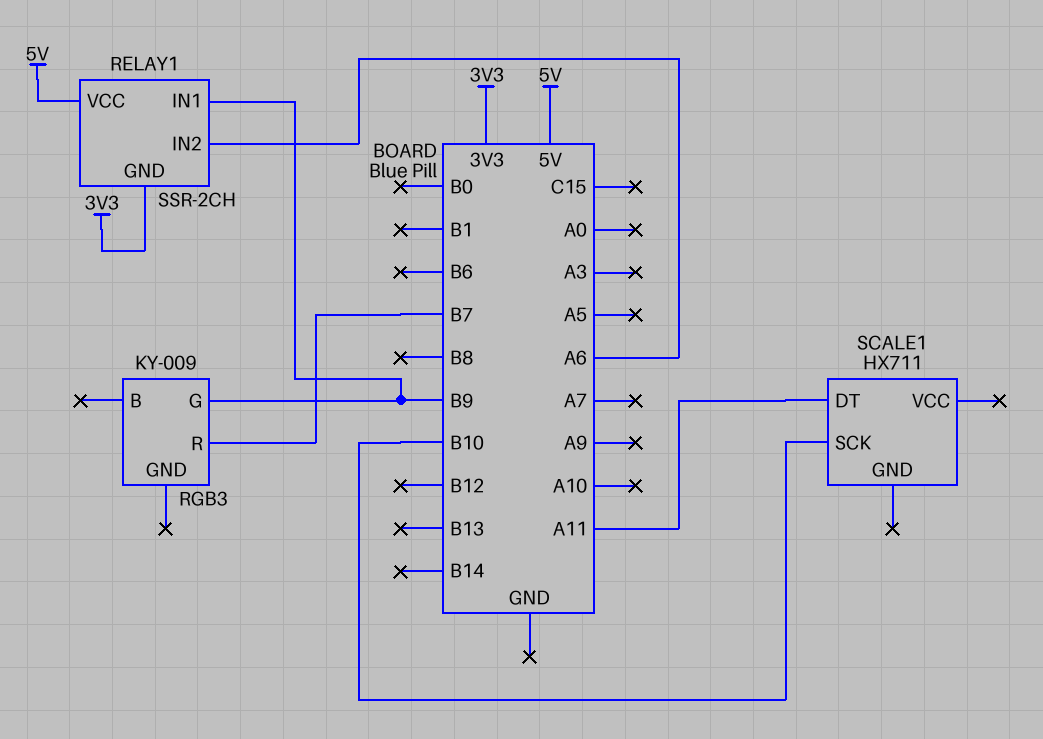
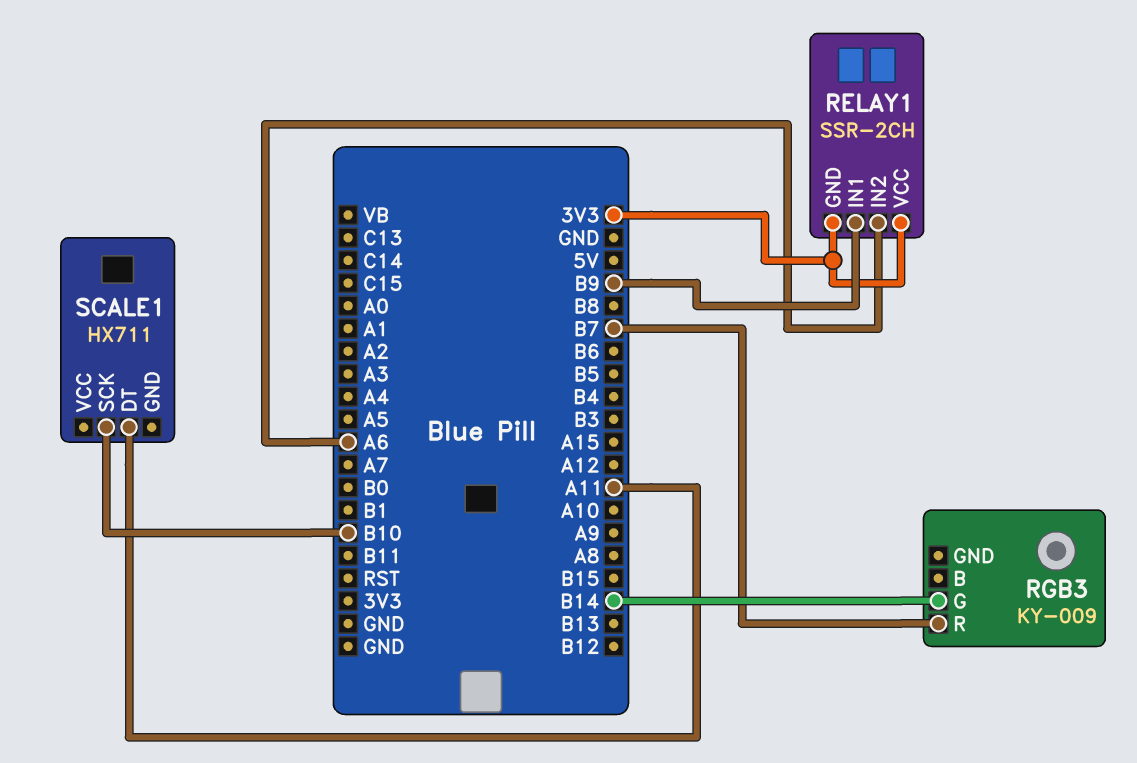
RELAY1 pin VCC: 5V -> 3V3
RGB3 pin G: B9 -> B14

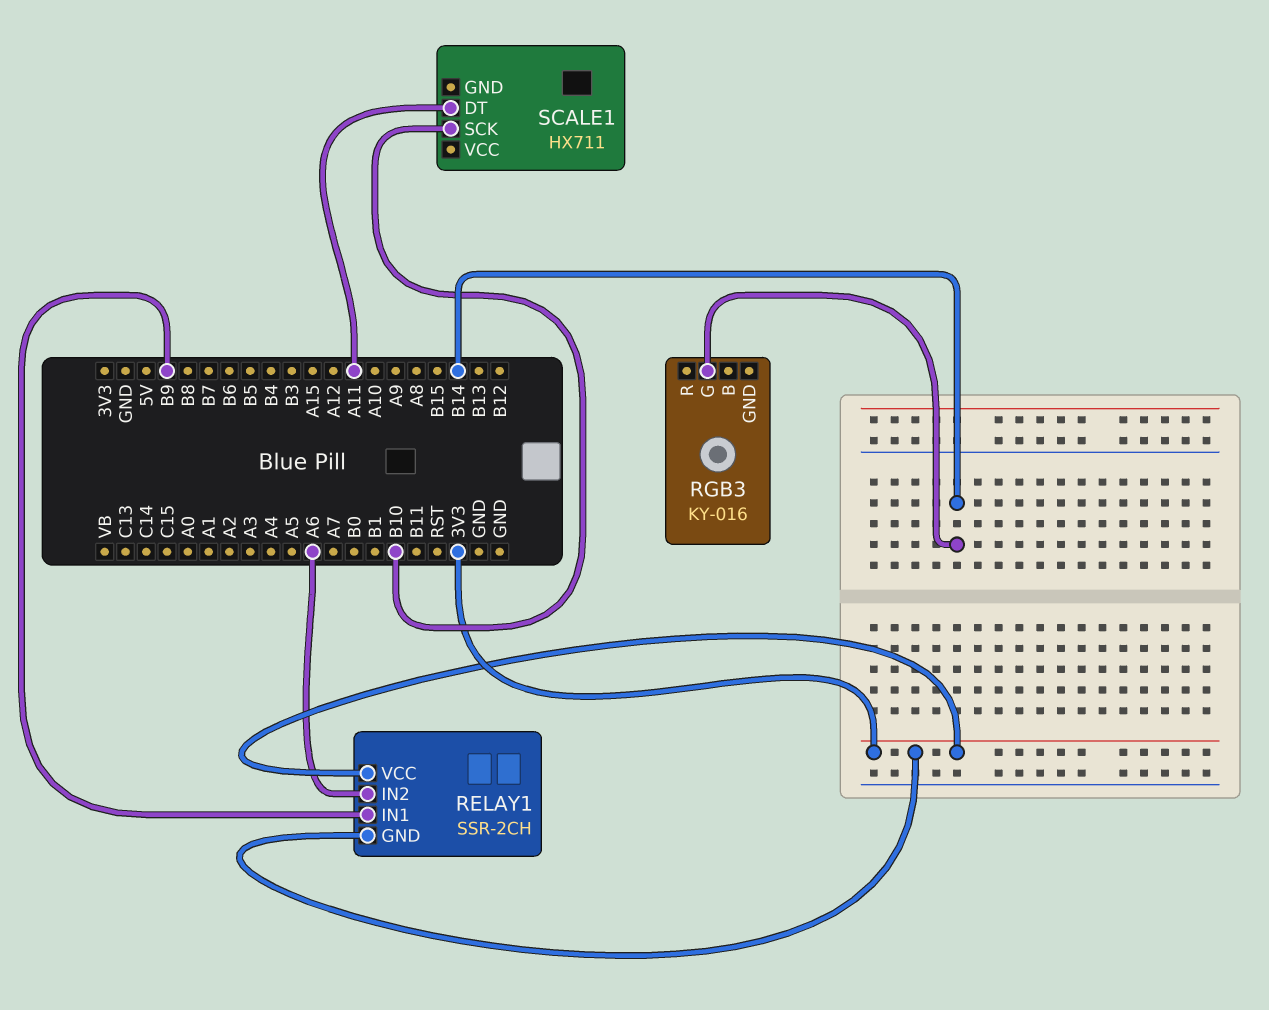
RGB3: KY-009 -> KY-016
RGB3 pin R: B7 -> none

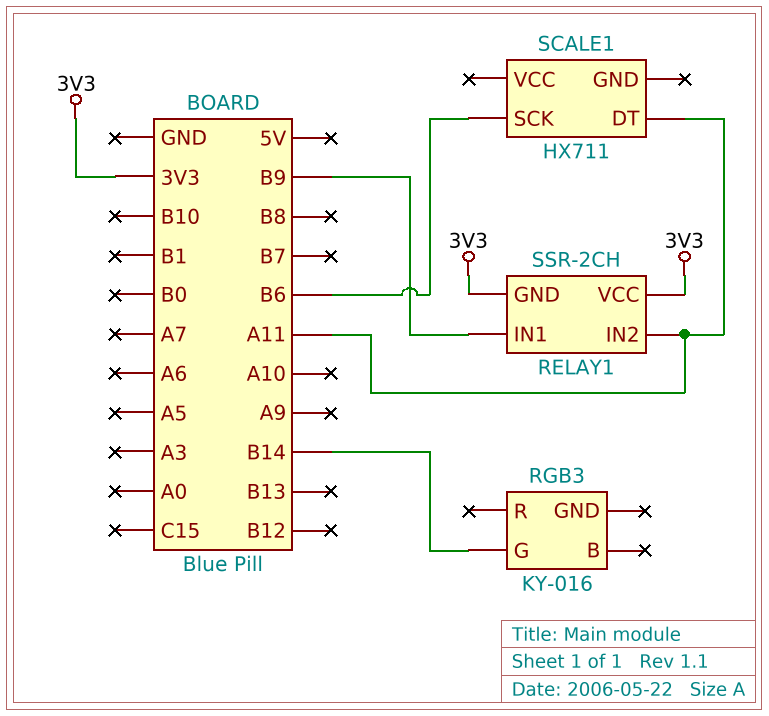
RELAY1 pin IN2: A6 -> A11
SCALE1 pin SCK: B10 -> B6

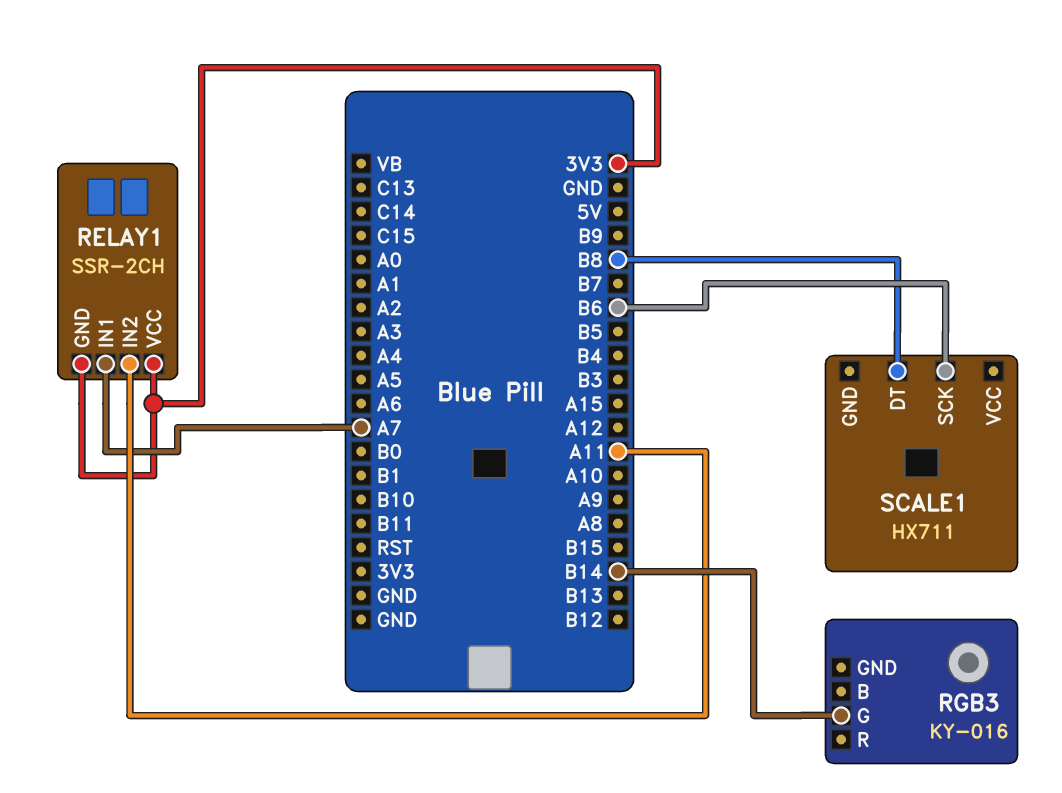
RELAY1 pin IN1: B9 -> A7
SCALE1 pin DT: A11 -> B8

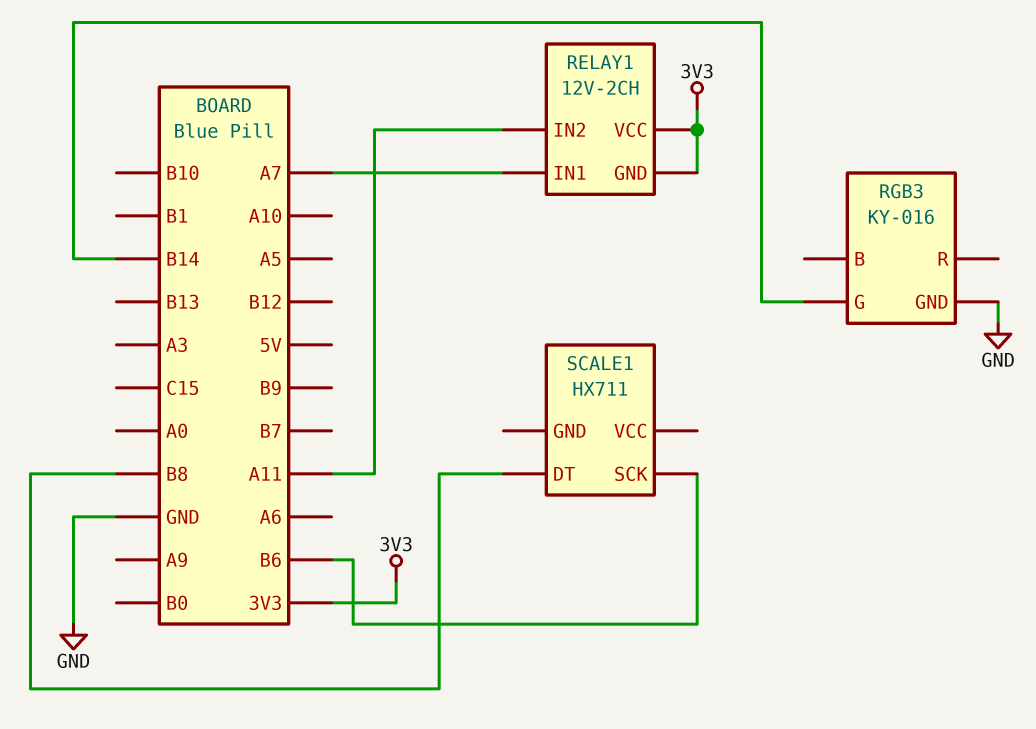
RELAY1: SSR-2CH -> 12V-2CH
RGB3 pin GND: none -> GND

